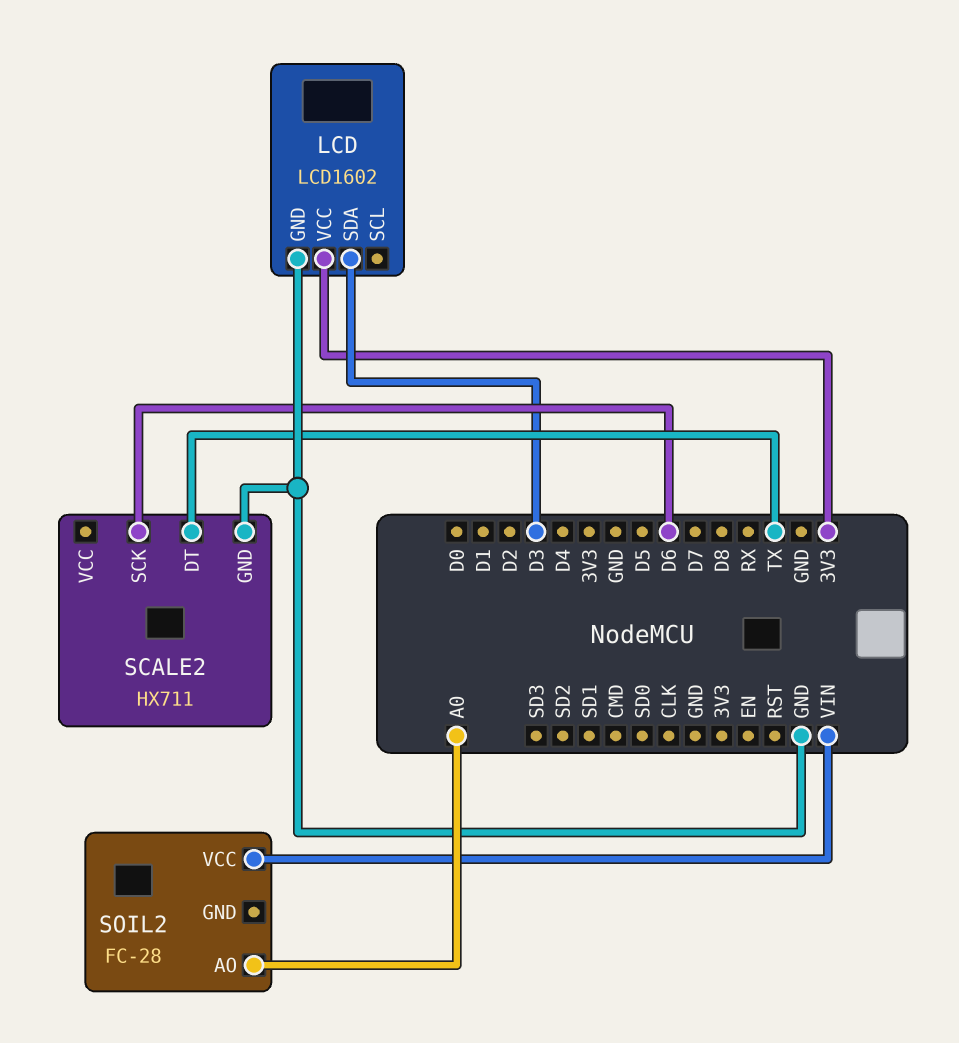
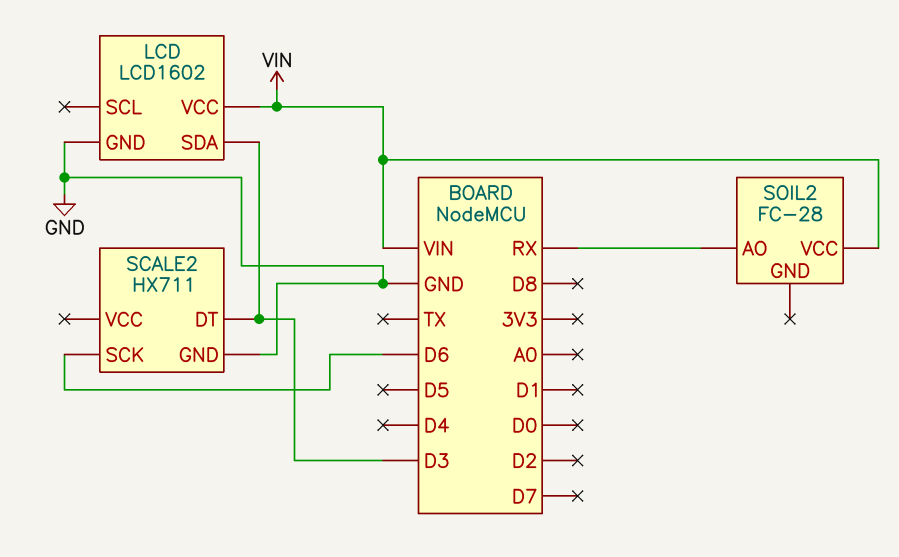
LCD pin VCC: 3V3 -> VIN
SCALE2 pin DT: TX -> D3
SOIL2 pin AO: A0 -> RX

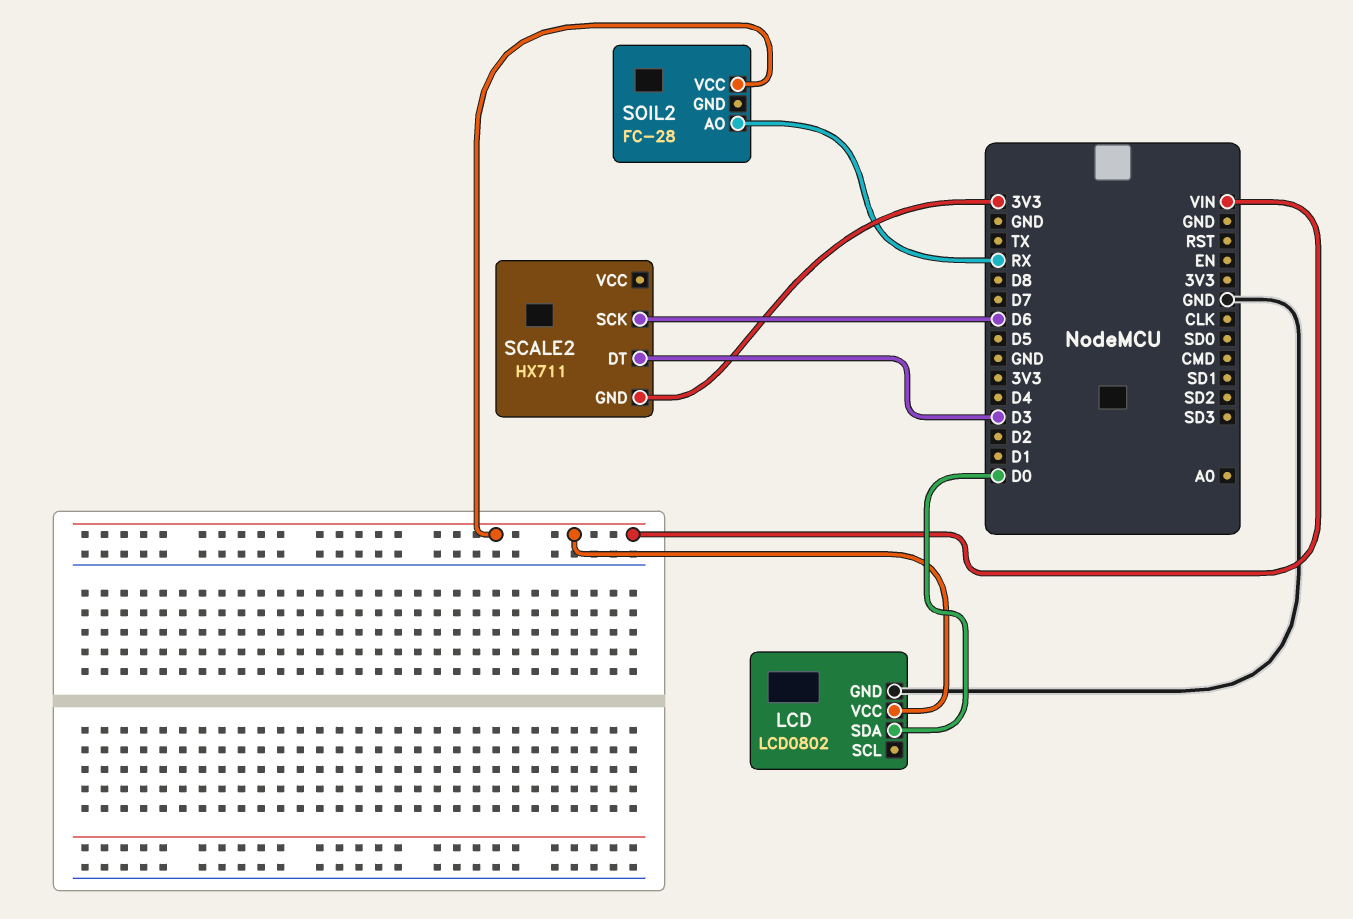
LCD: LCD1602 -> LCD0802
LCD pin SDA: D3 -> D0
SCALE2 pin GND: GND -> 3V3

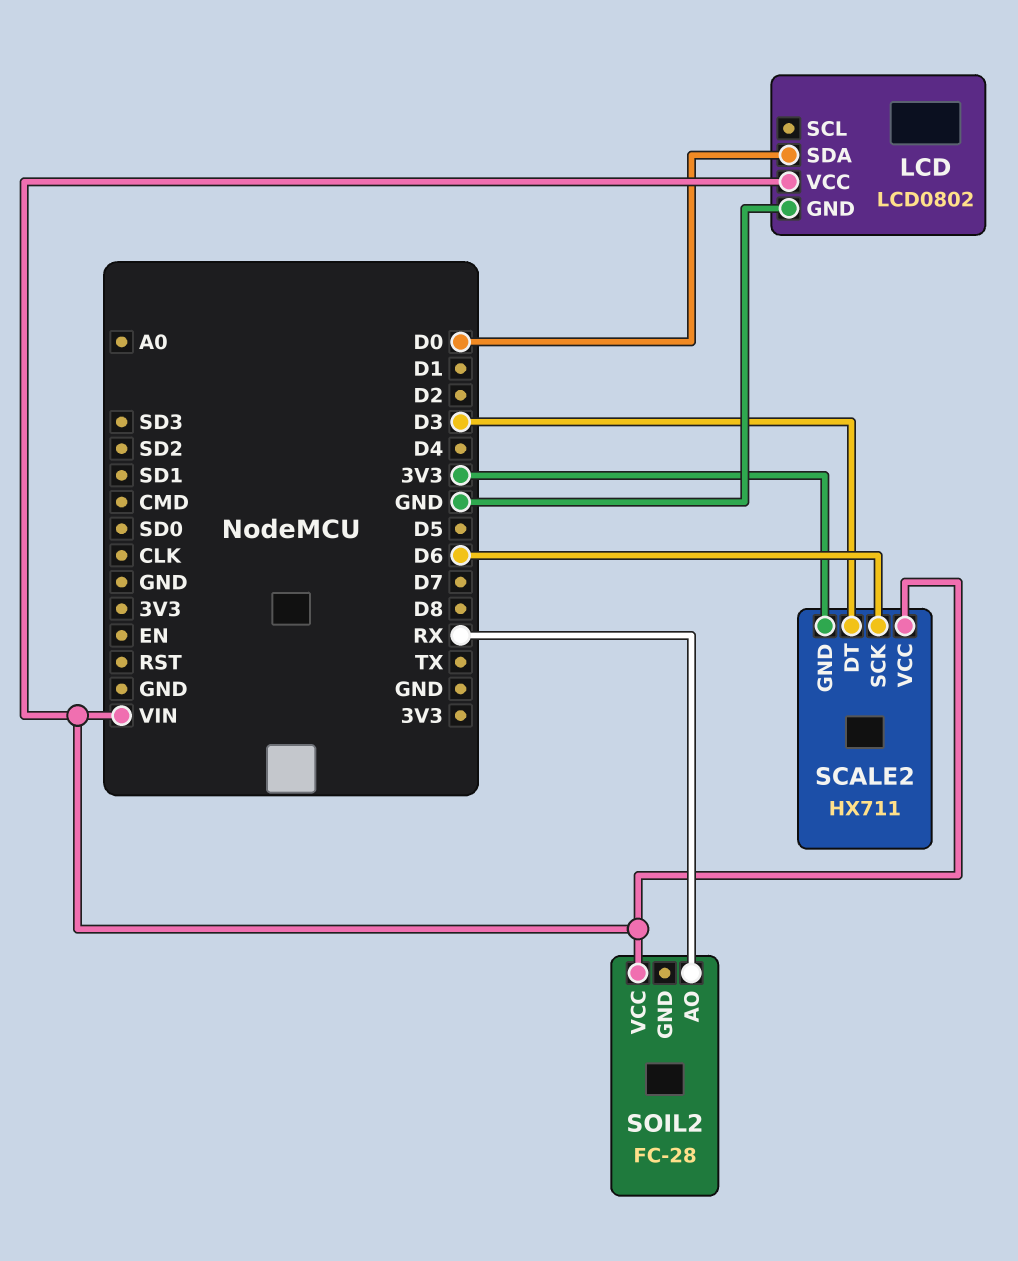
SCALE2 pin VCC: none -> VIN

